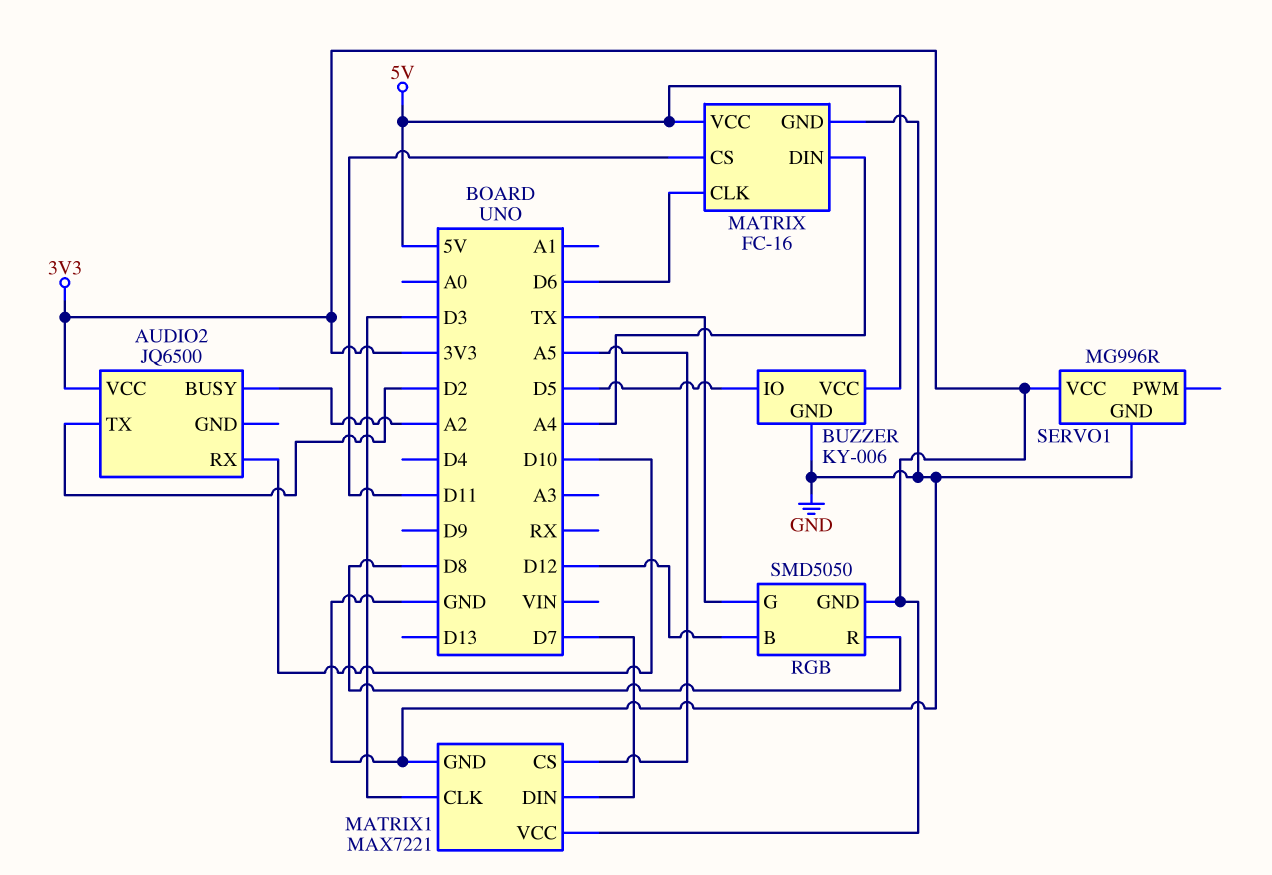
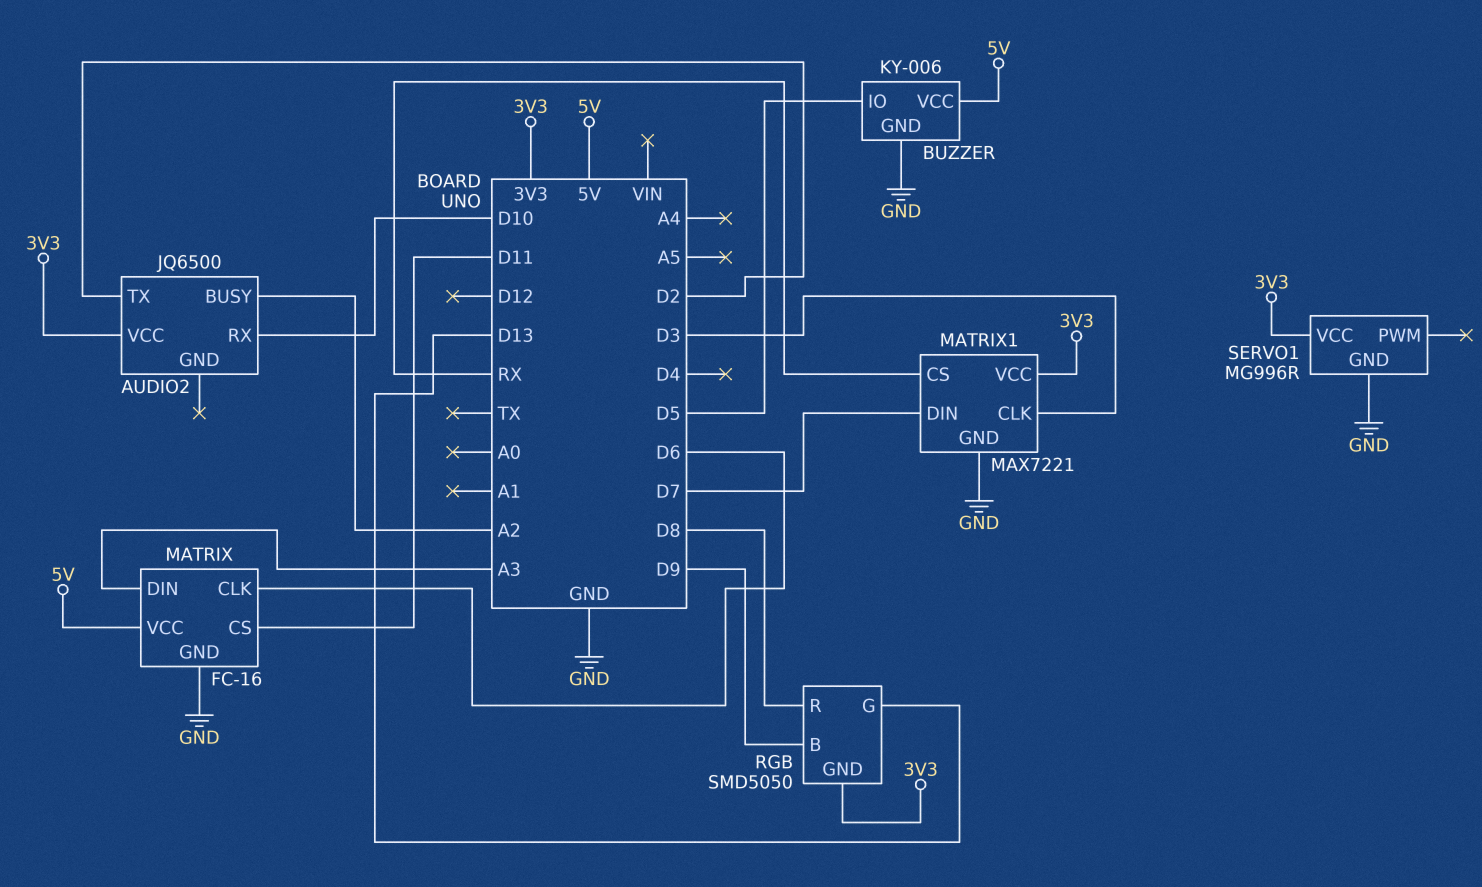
MATRIX pin DIN: A4 -> A3
MATRIX1 pin CS: A5 -> RX
RGB pin B: D12 -> D9
RGB pin G: TX -> D13

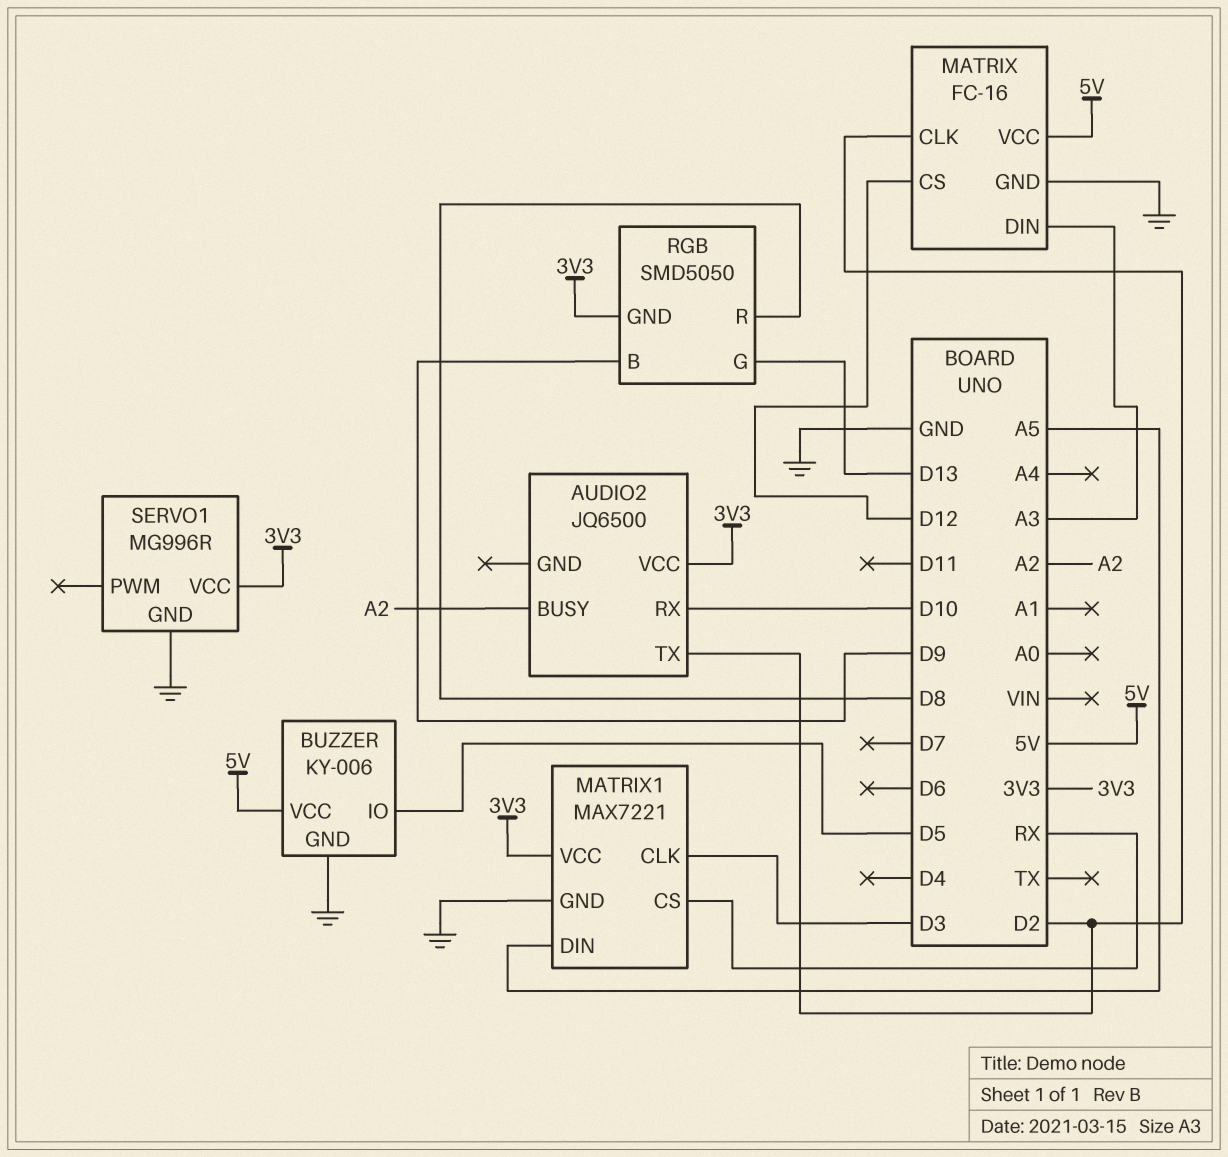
MATRIX pin CLK: D6 -> D2
MATRIX pin CS: D11 -> D12
MATRIX1 pin DIN: D7 -> A5

